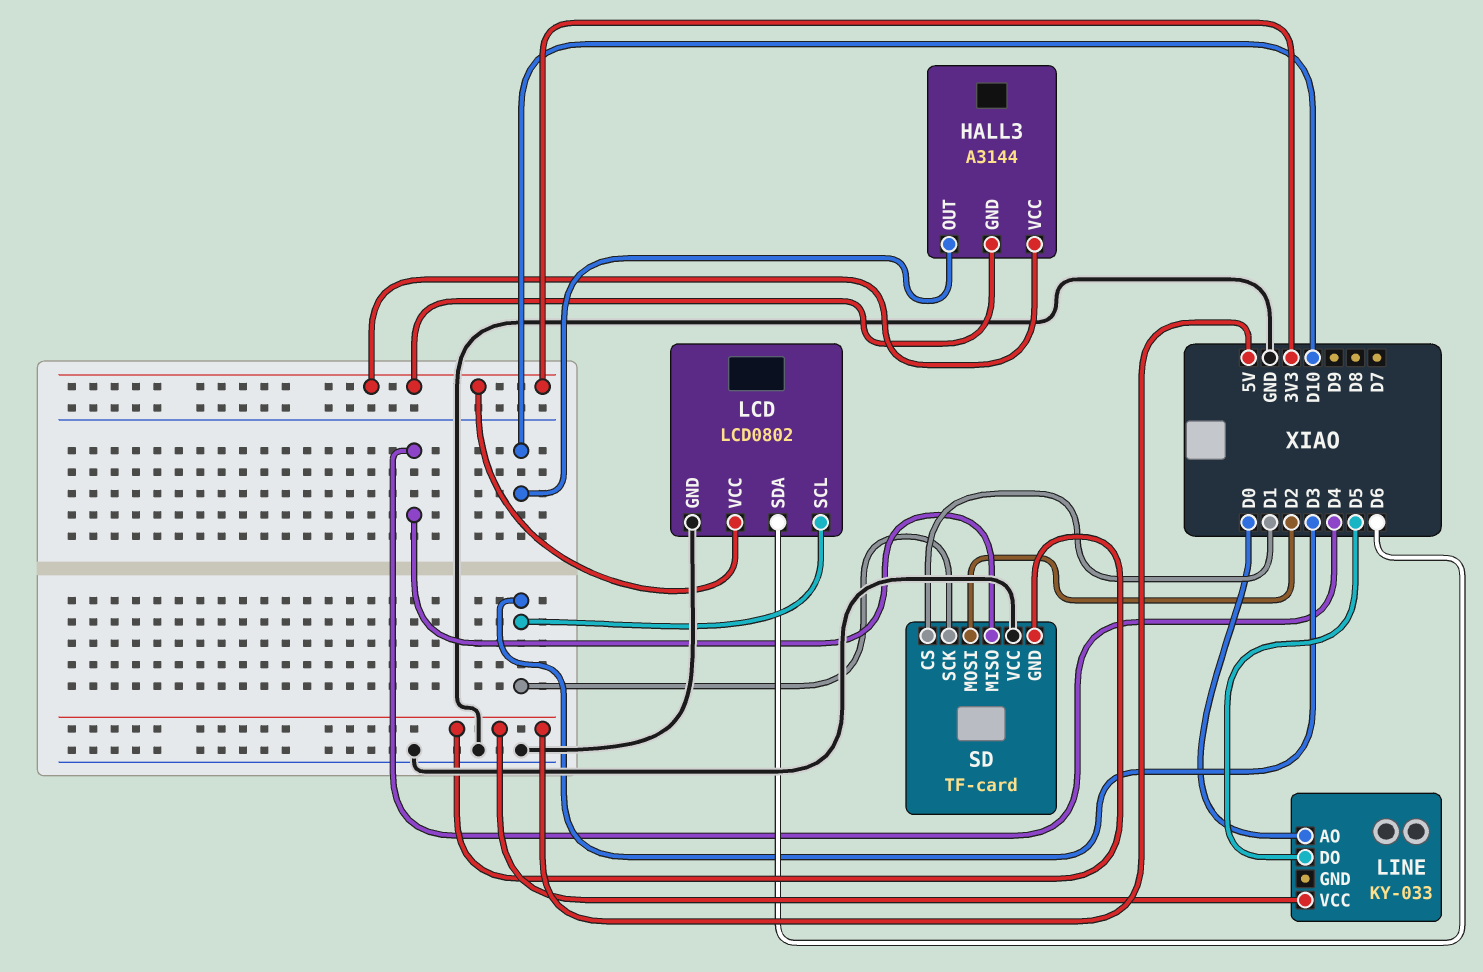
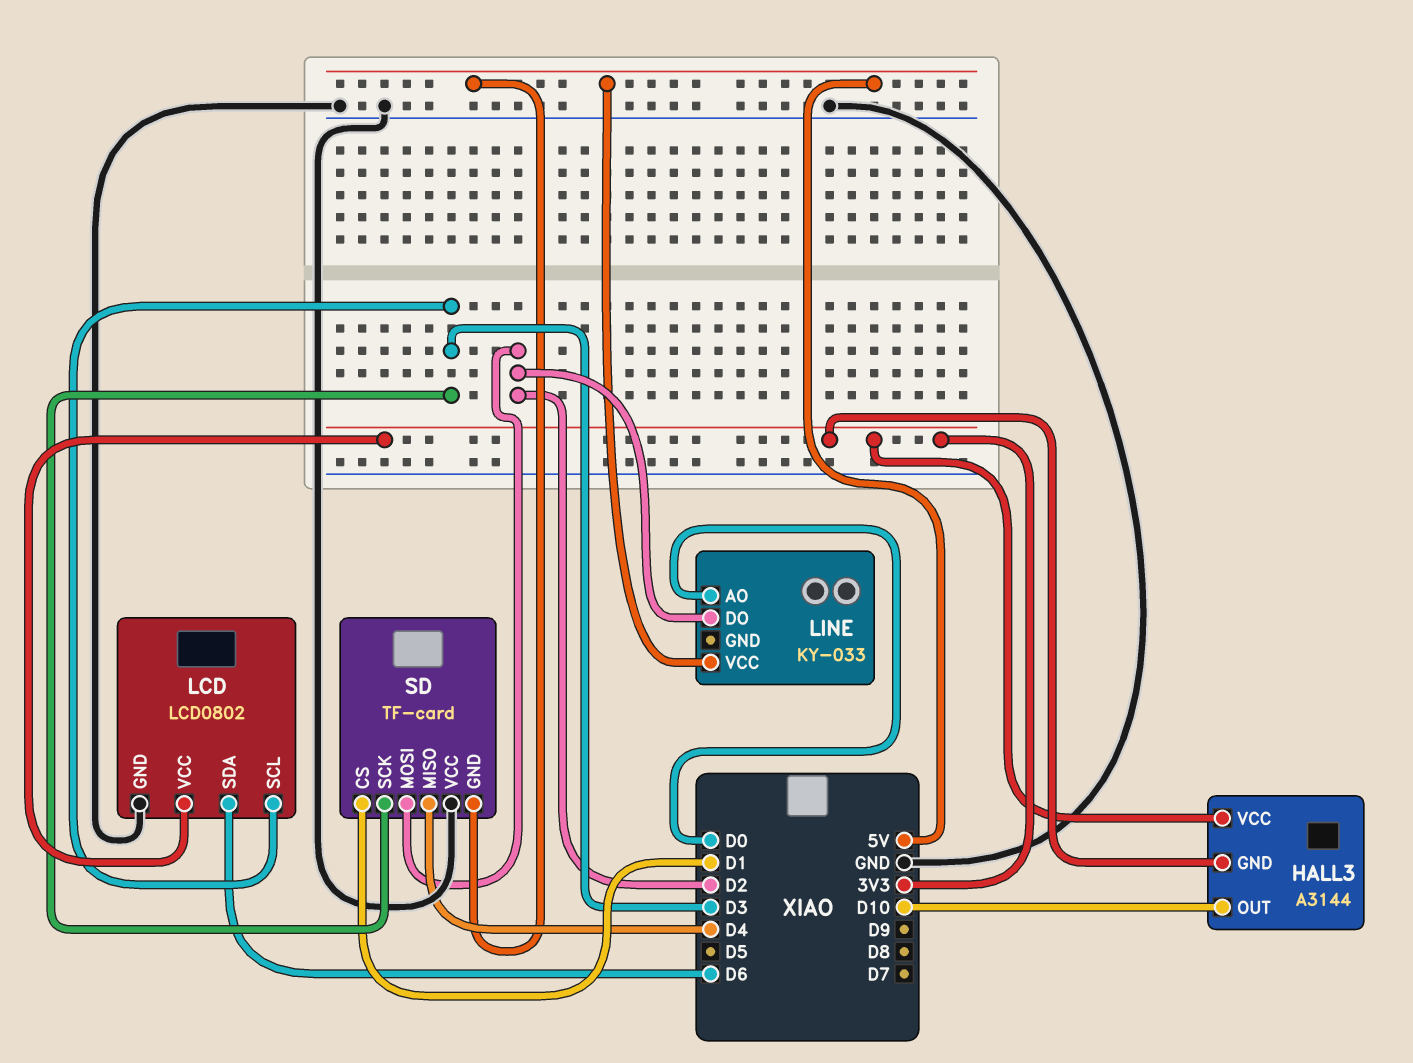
LINE pin DO: D5 -> D2

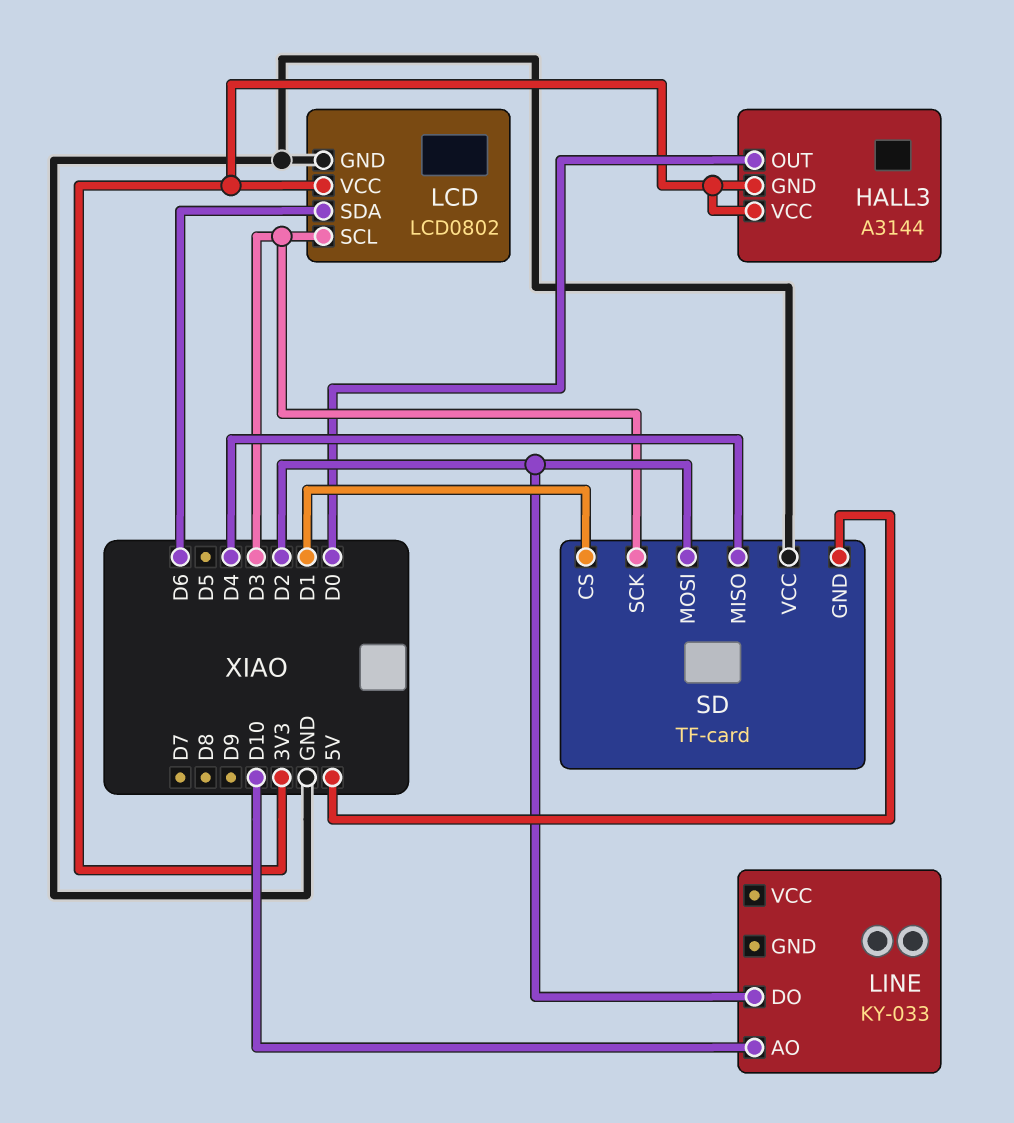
HALL3 pin OUT: D10 -> D0
LINE pin AO: D0 -> D10
LINE pin VCC: 5V -> none

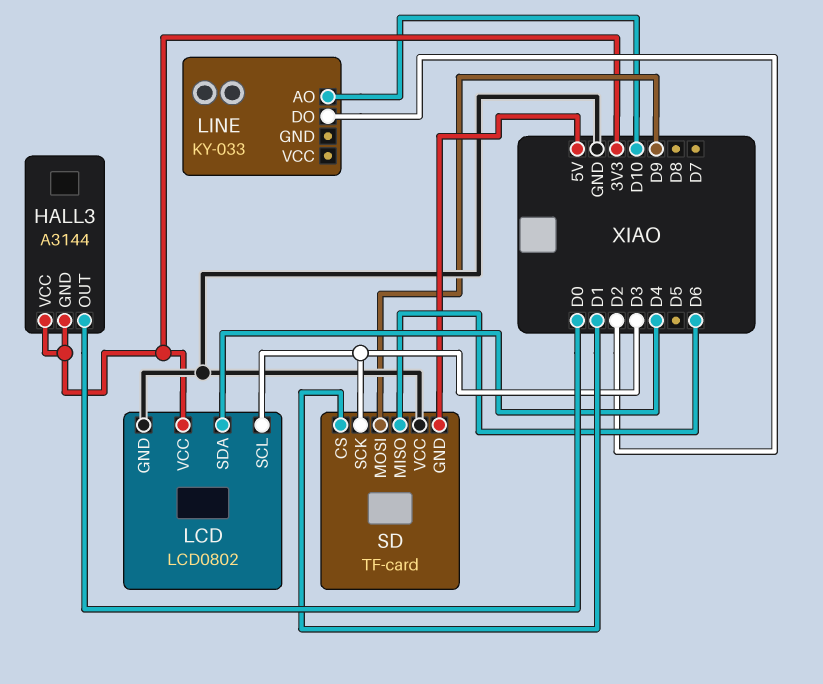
LCD pin SDA: D6 -> D4
SD pin MISO: D4 -> D6
SD pin MOSI: D2 -> D9

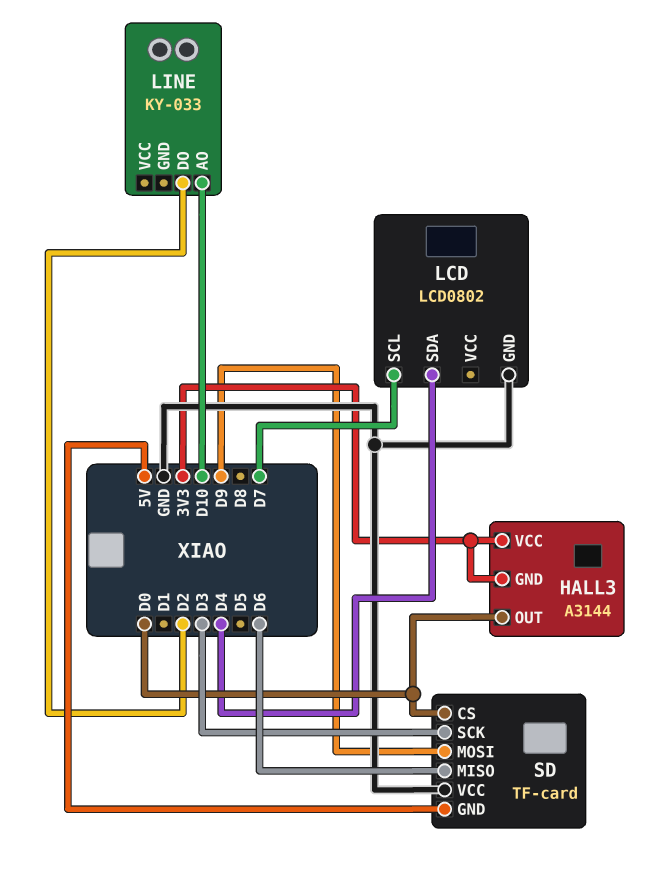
LCD pin SCL: D3 -> D7
LCD pin VCC: 3V3 -> none
SD pin CS: D1 -> D0

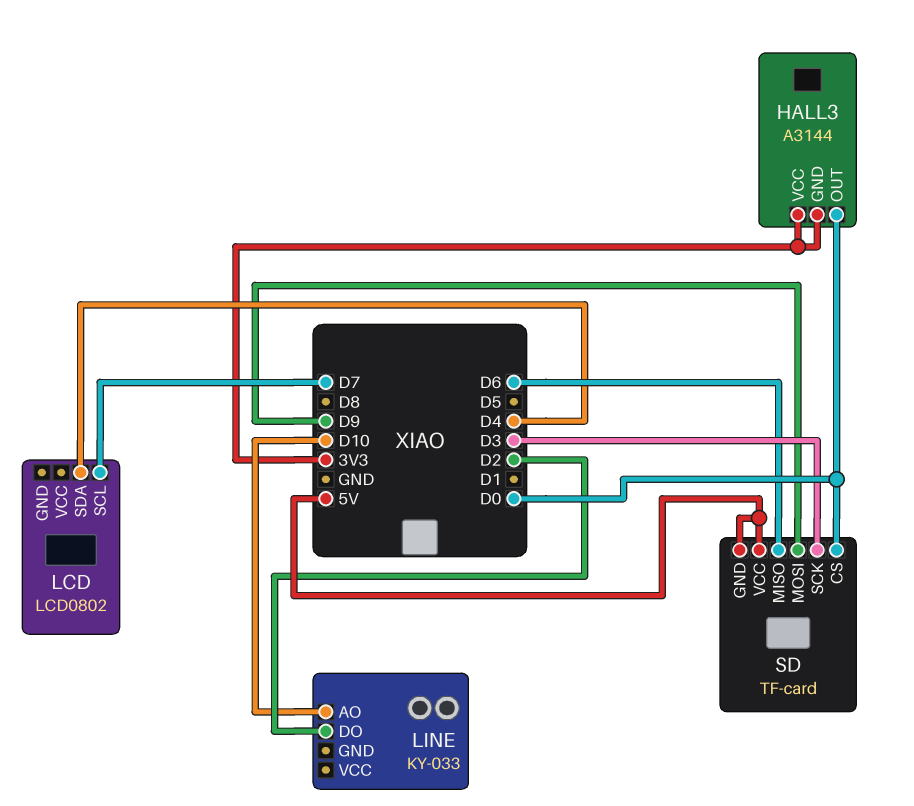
LCD pin GND: GND -> none
SD pin VCC: GND -> 5V

